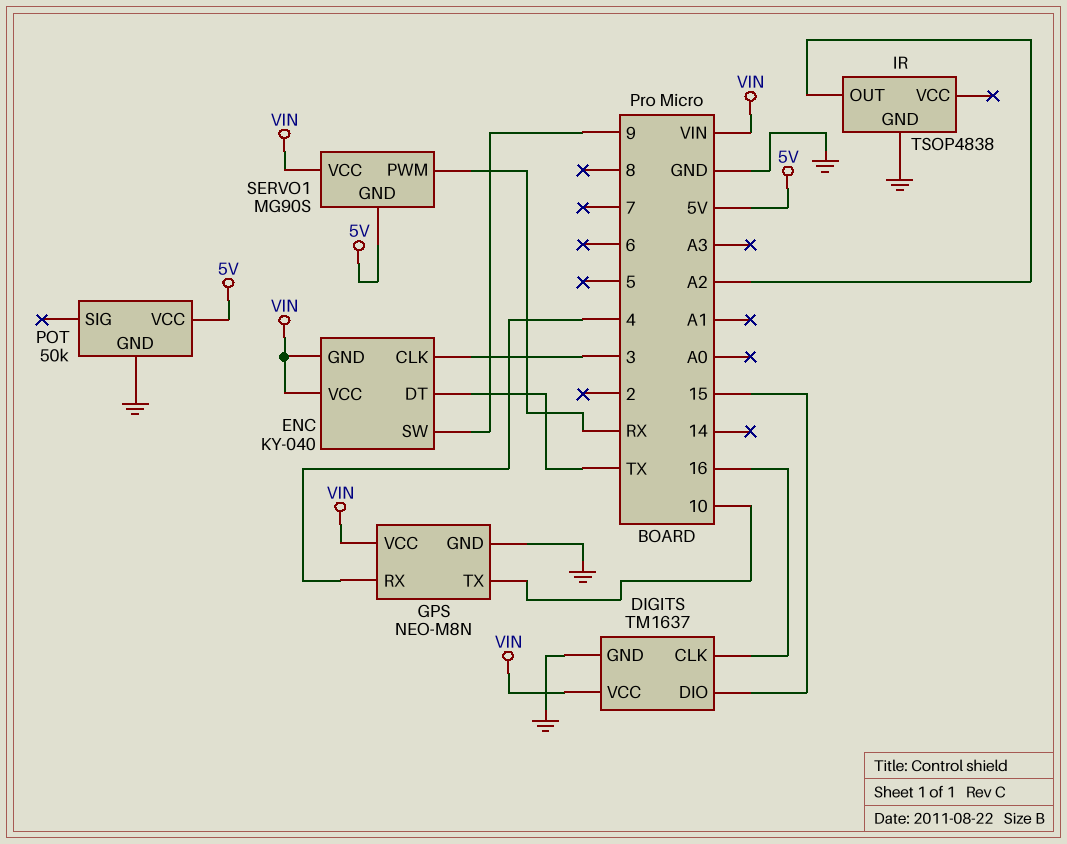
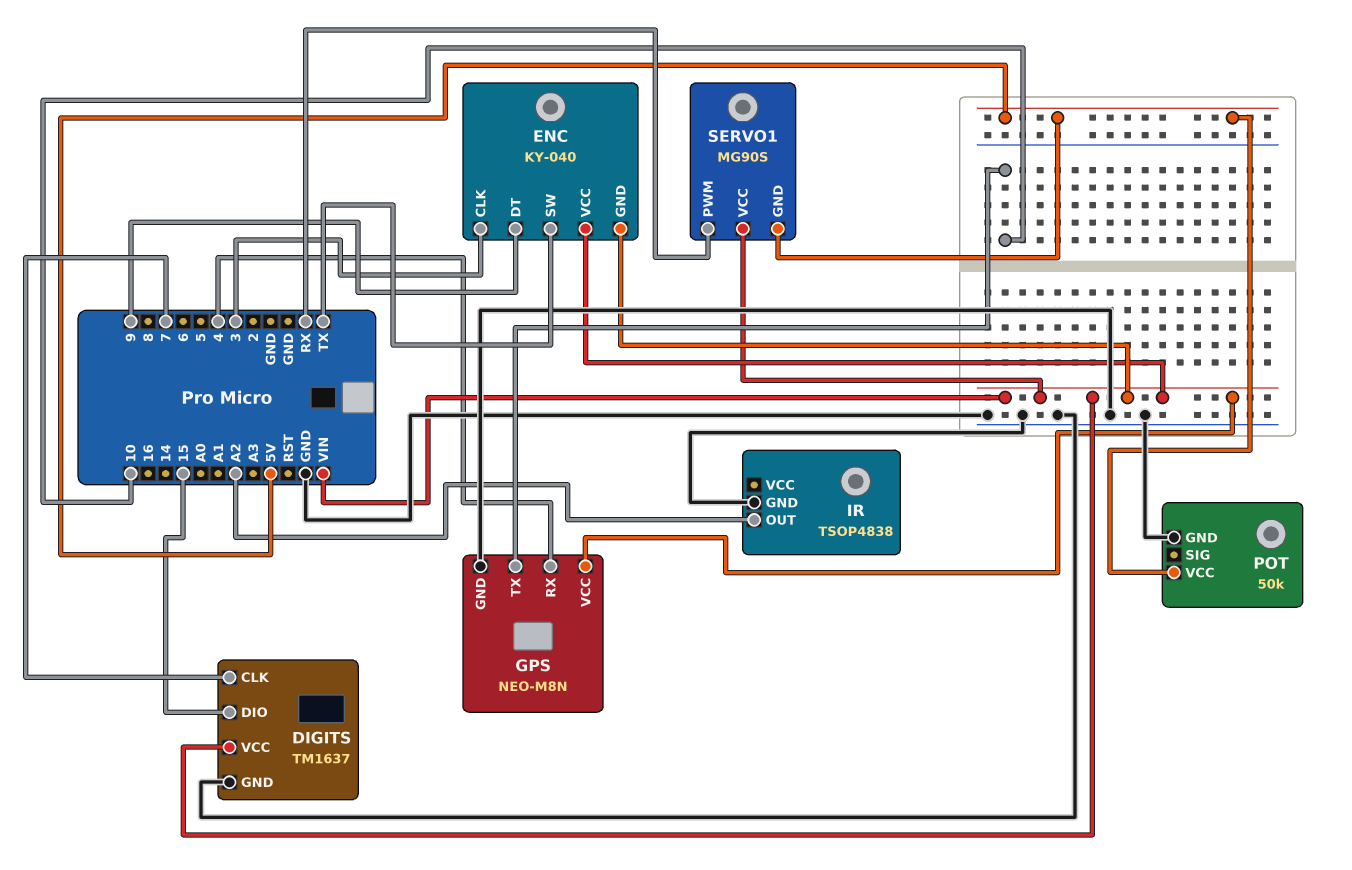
DIGITS pin CLK: 16 -> 7
ENC pin DT: TX -> 9
ENC pin SW: 9 -> TX

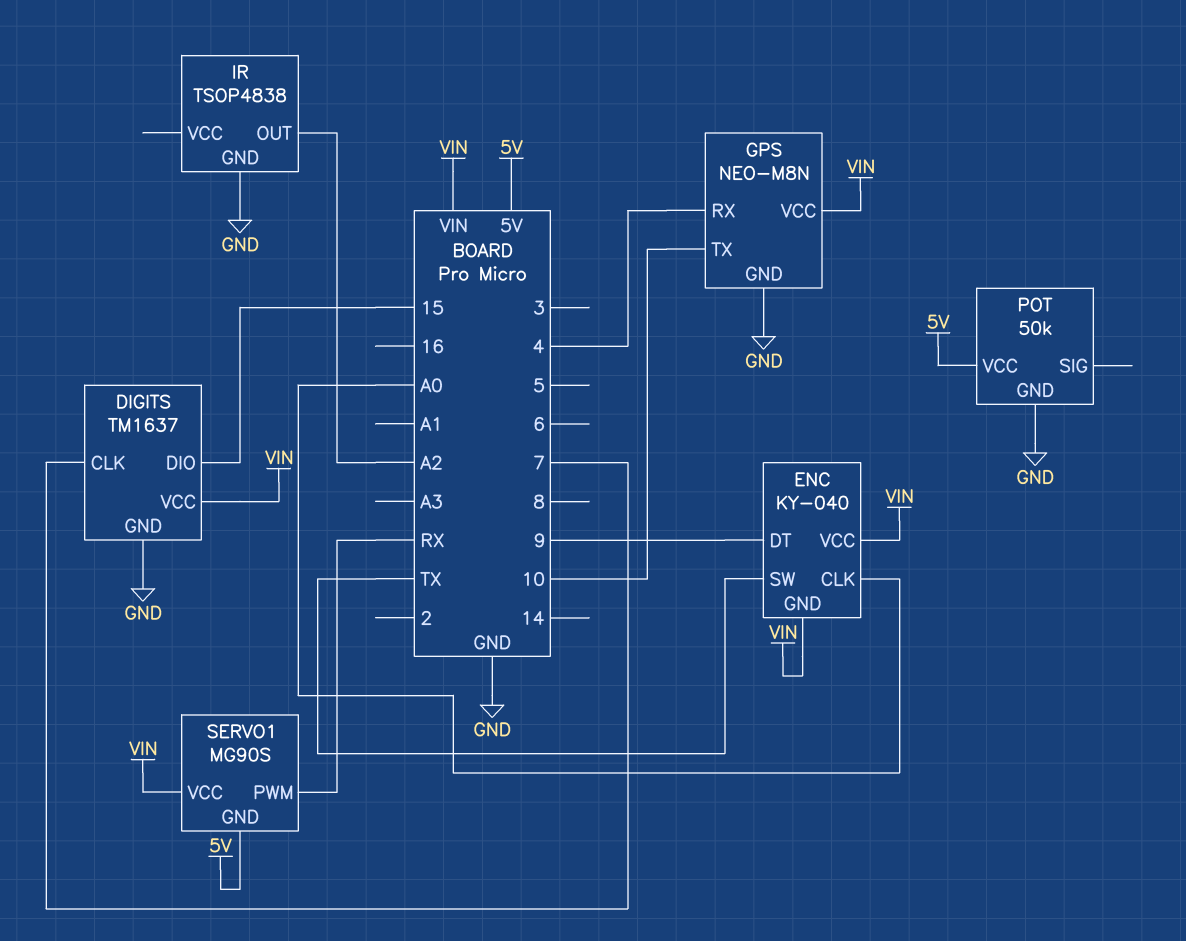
ENC pin CLK: 3 -> A0

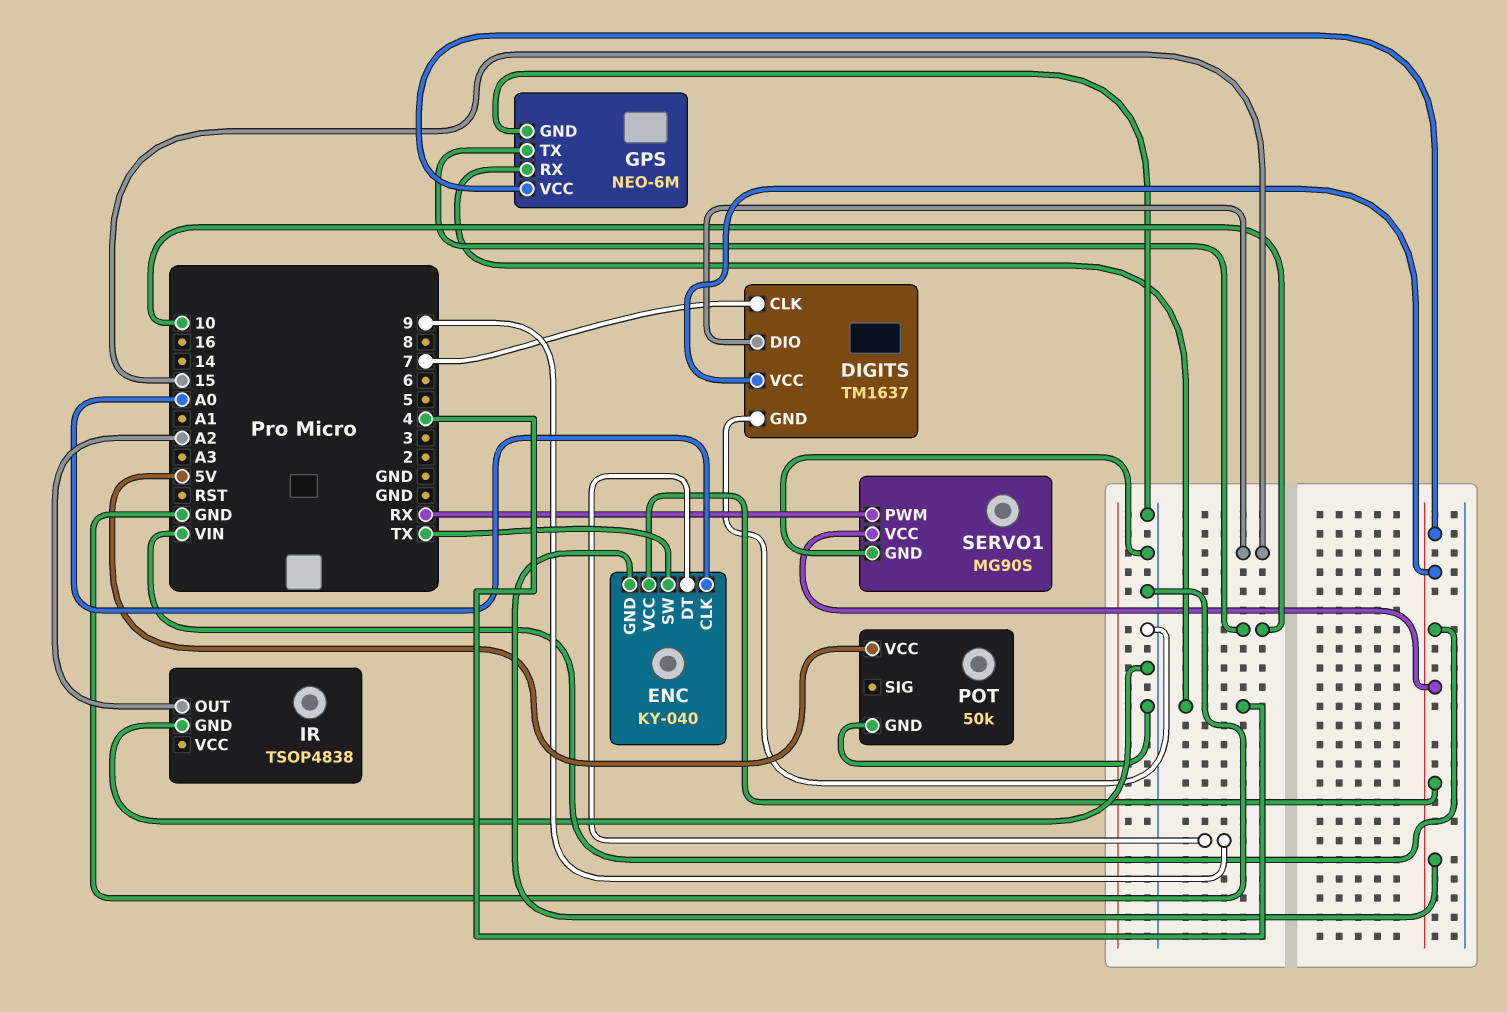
GPS: NEO-M8N -> NEO-6M
SERVO1 pin GND: 5V -> GND

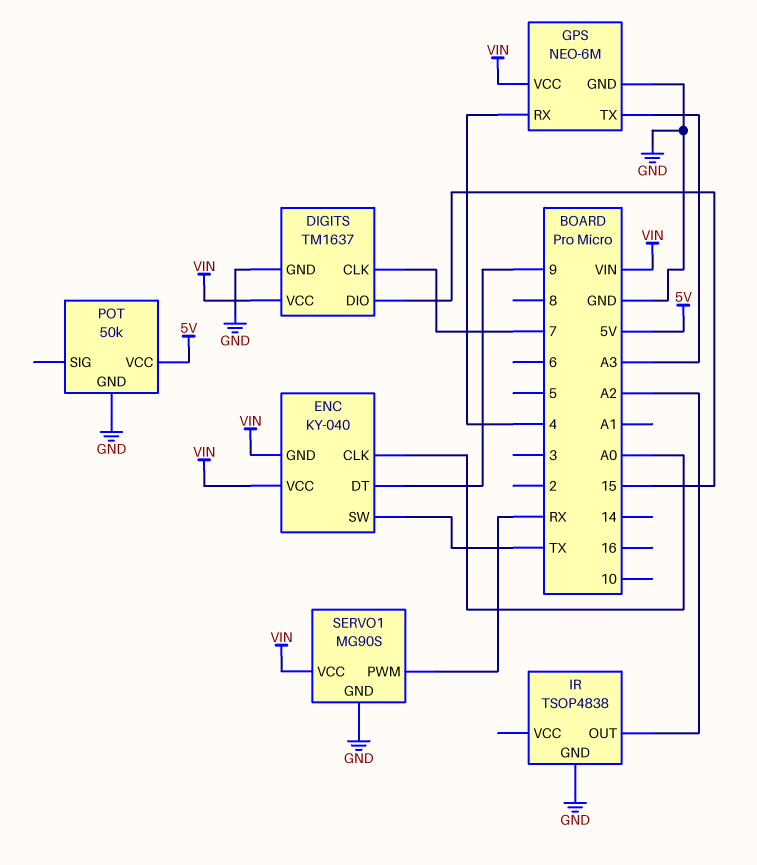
GPS pin TX: 10 -> A3

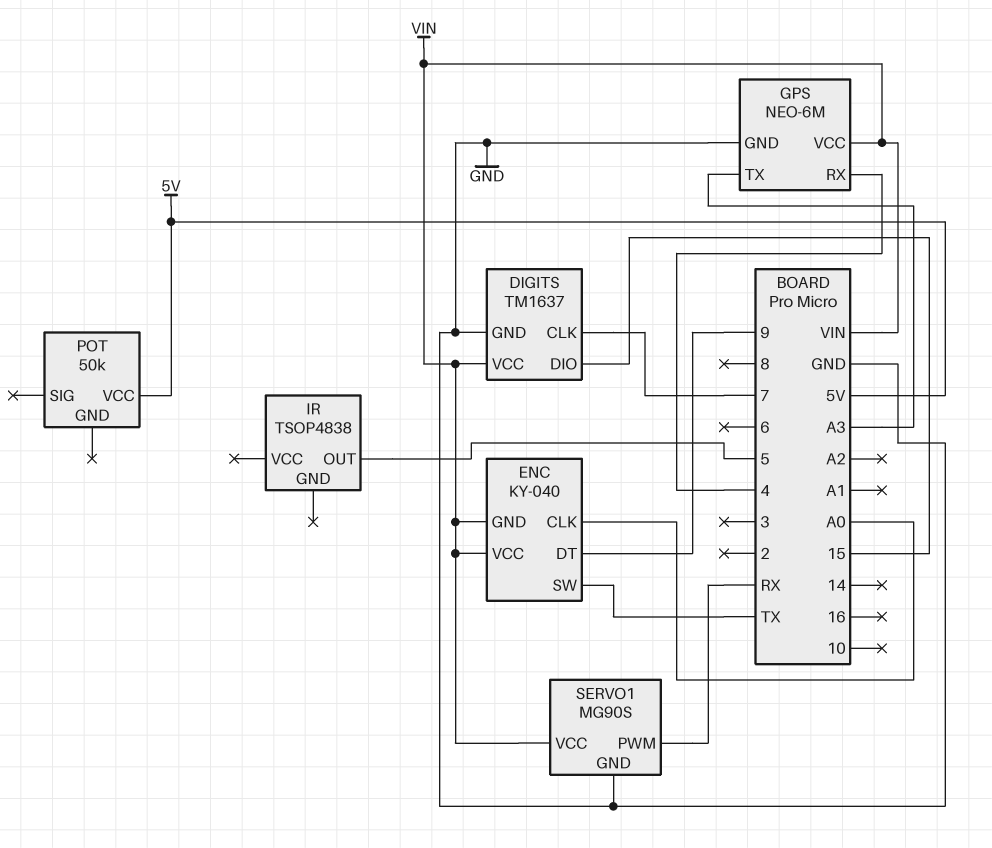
IR pin GND: GND -> none
IR pin OUT: A2 -> 5
POT pin GND: GND -> none

